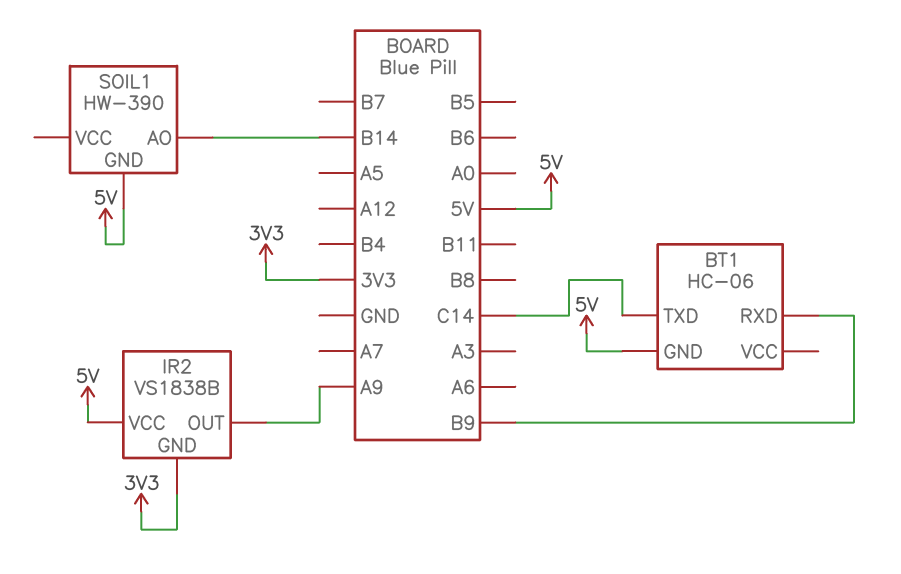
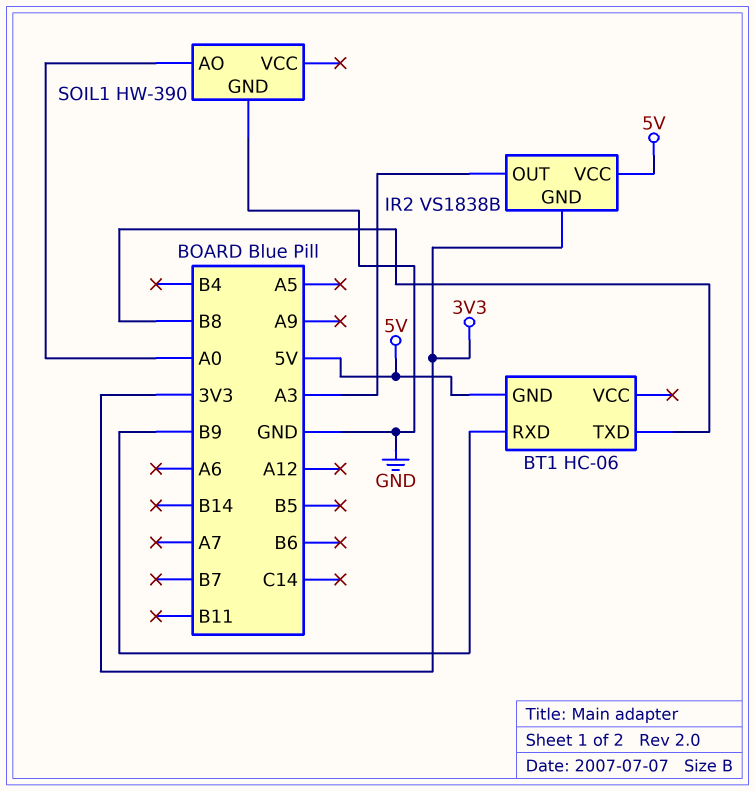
BT1 pin TXD: C14 -> B8
IR2 pin OUT: A9 -> A3
SOIL1 pin AO: B14 -> A0
SOIL1 pin GND: 5V -> GND

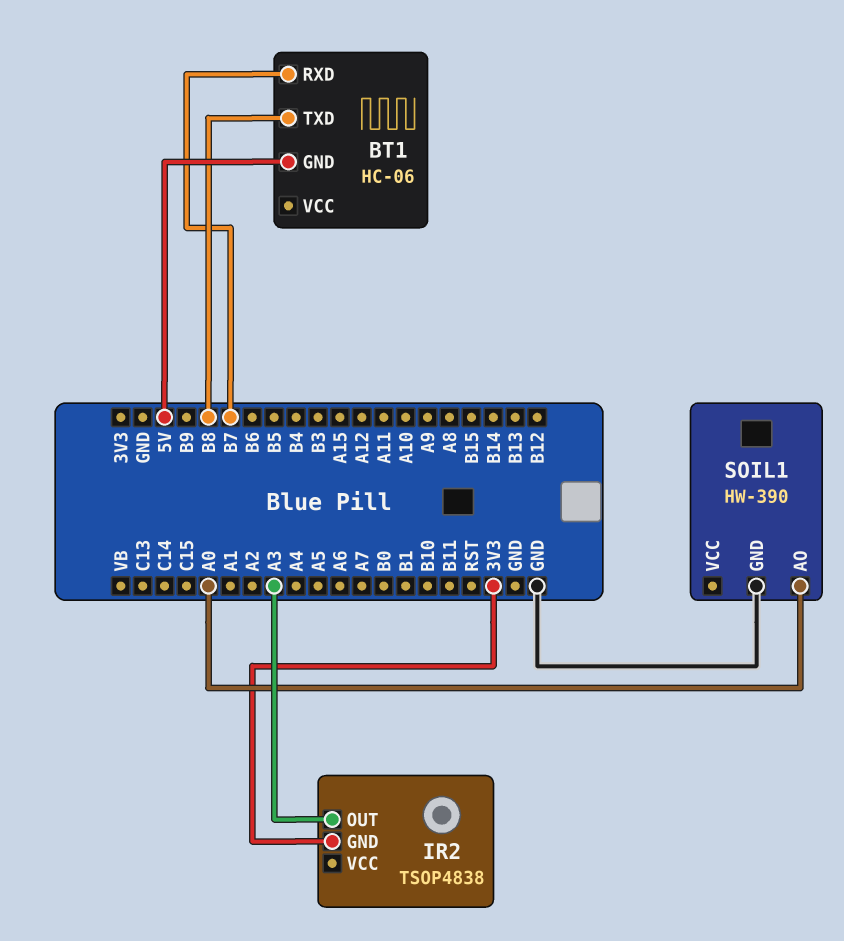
BT1 pin RXD: B9 -> B7
IR2: VS1838B -> TSOP4838
IR2 pin VCC: 5V -> none

